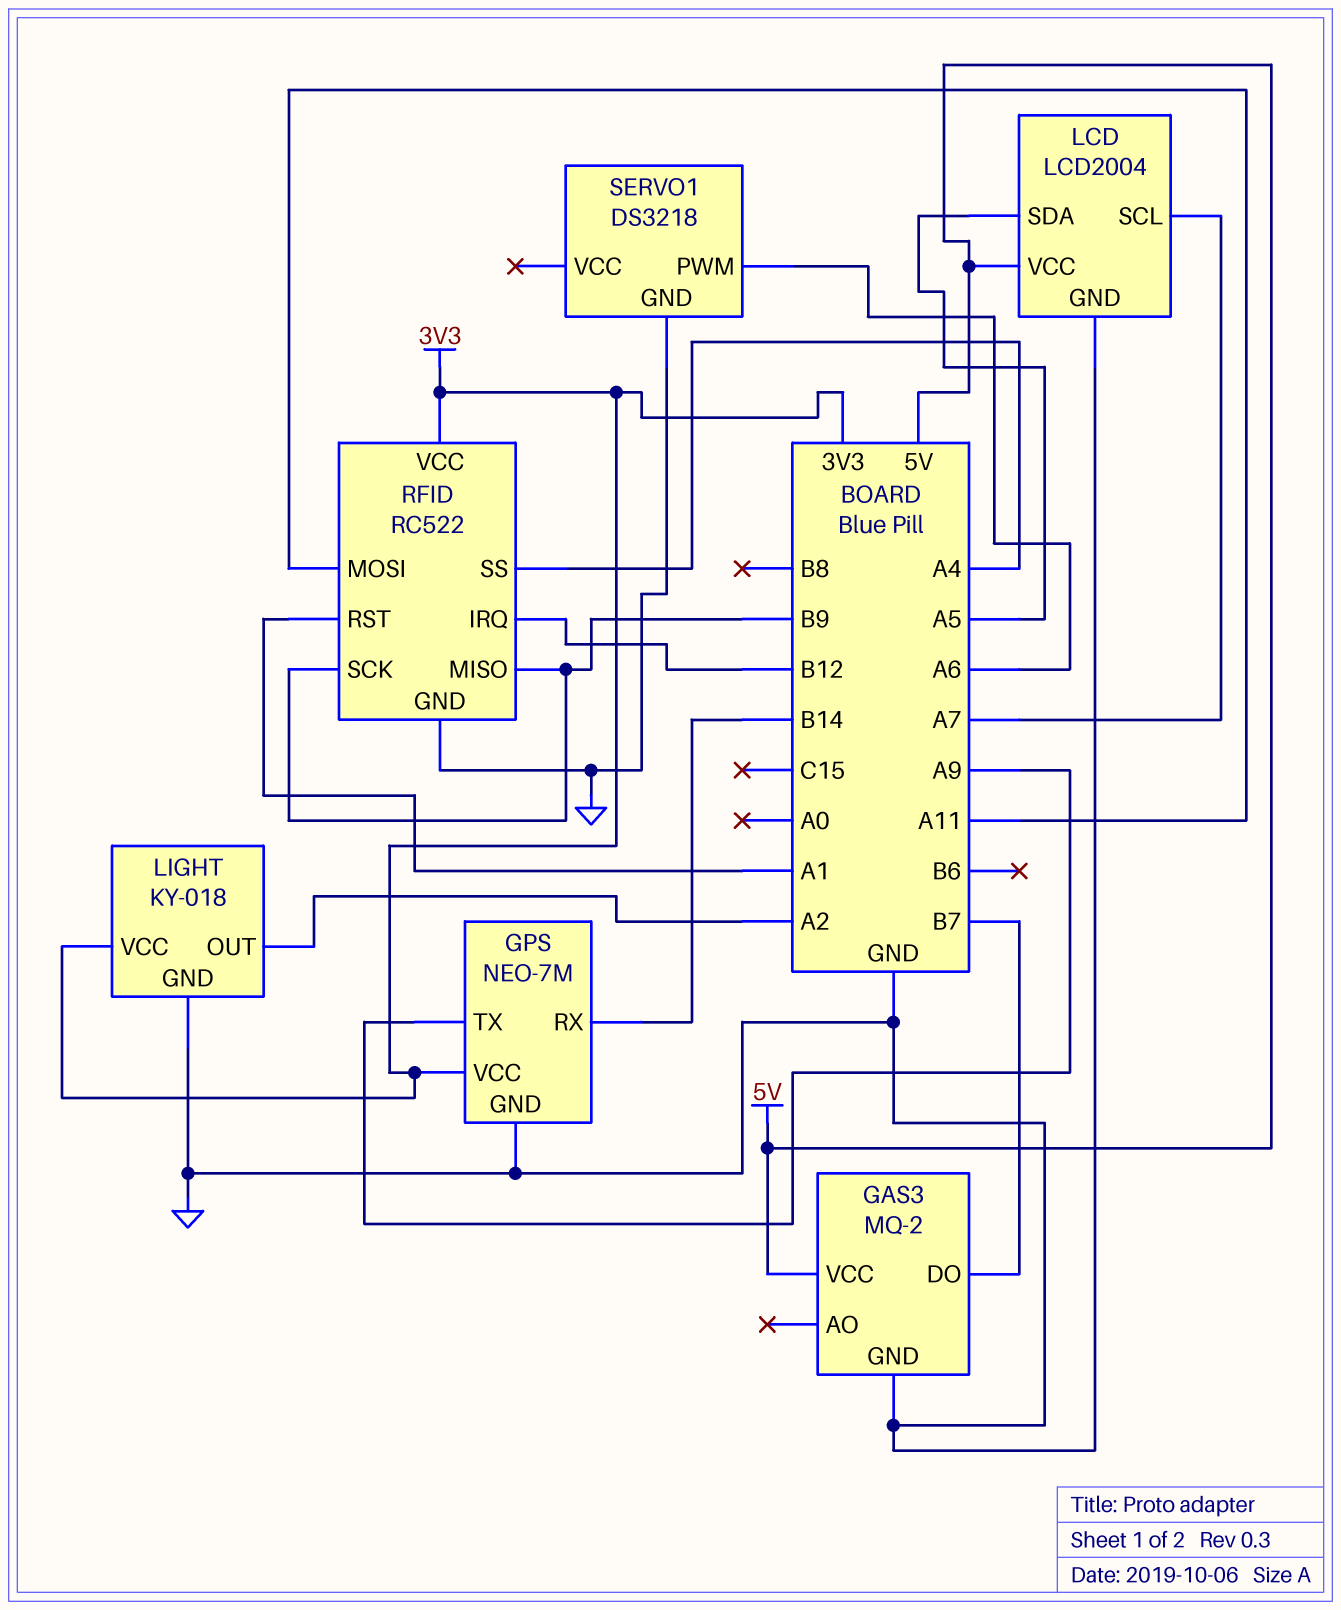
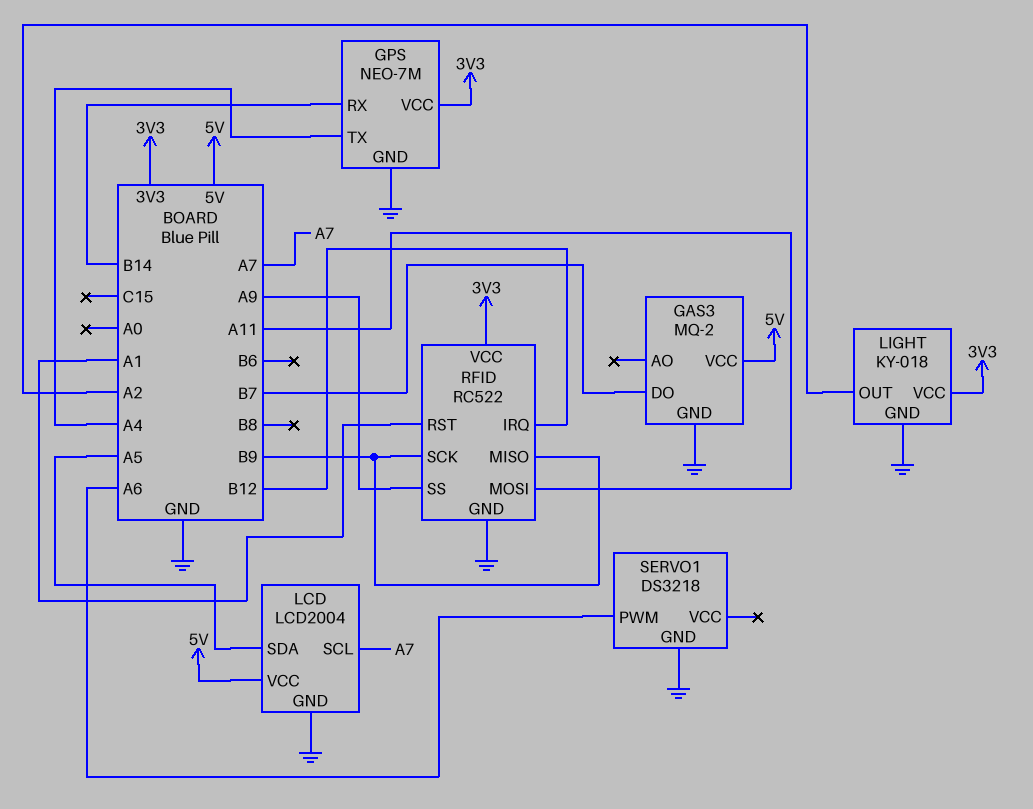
GPS pin TX: A9 -> A4
RFID pin SS: A4 -> A9

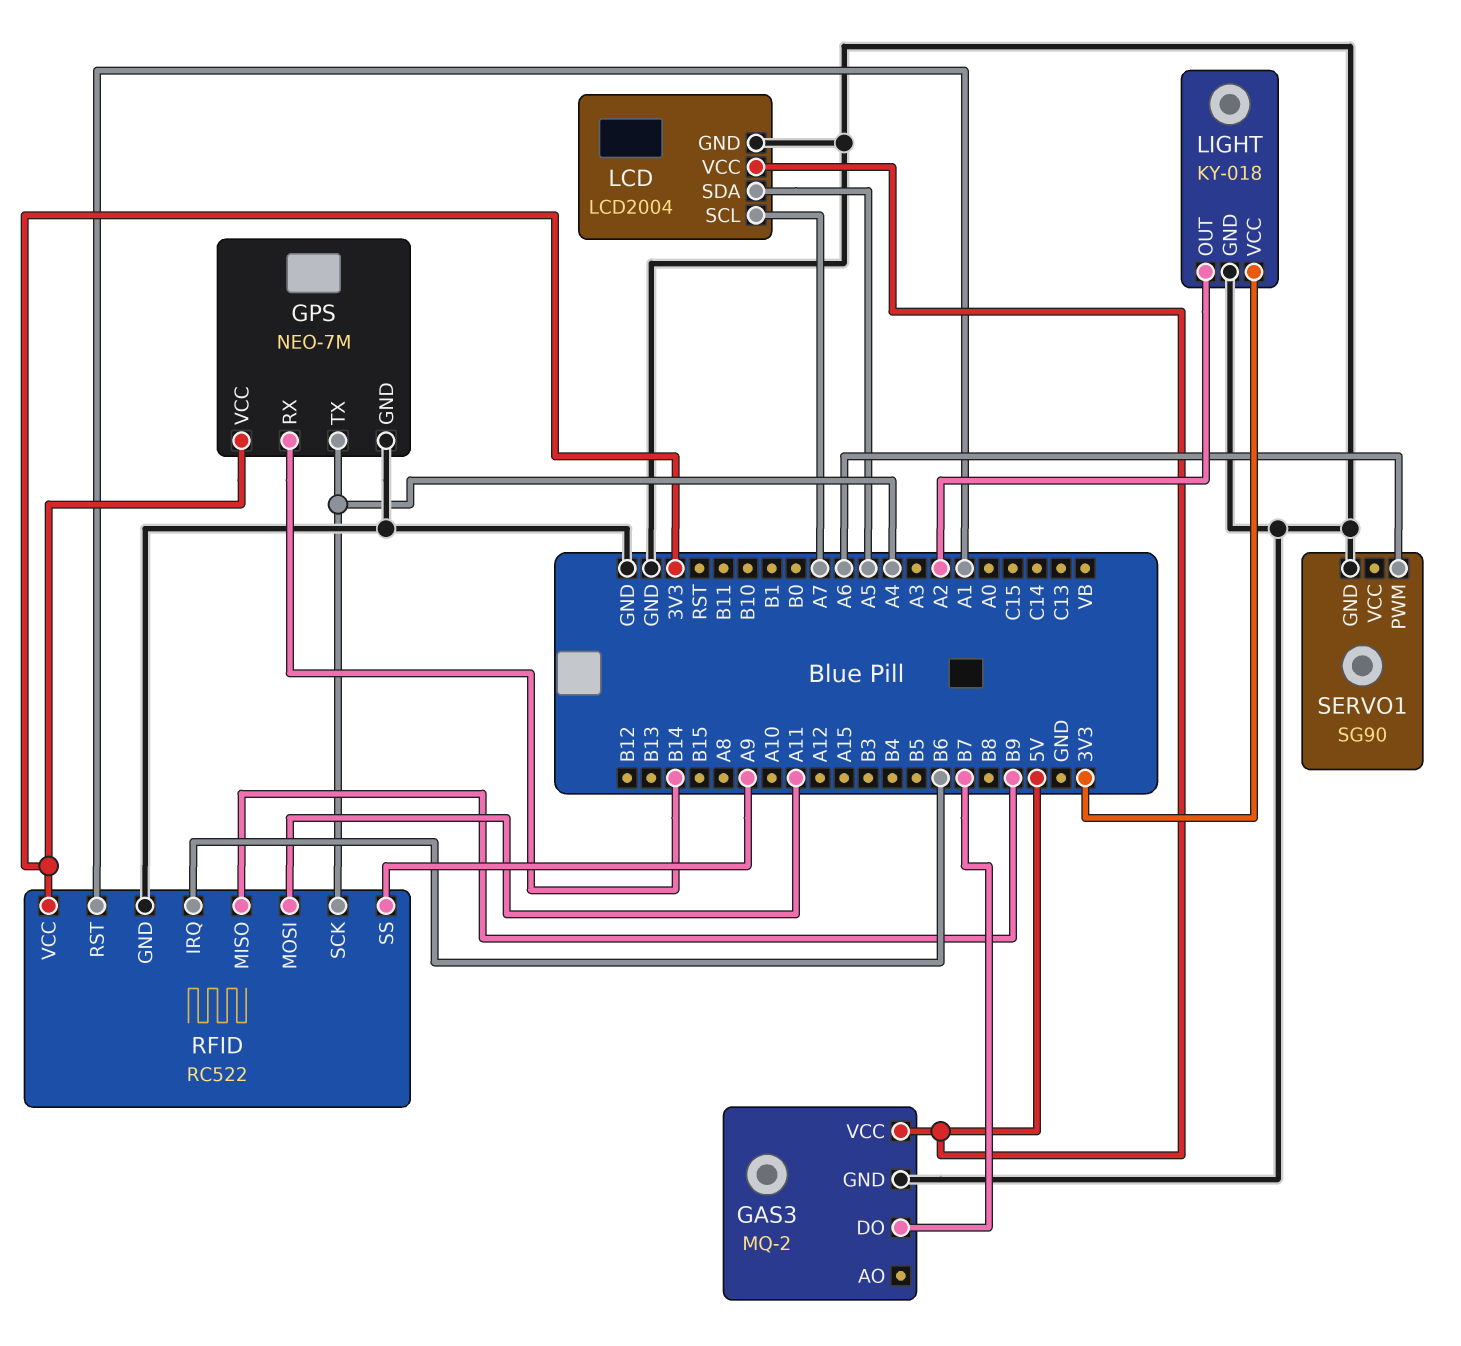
RFID pin IRQ: B12 -> B6
RFID pin SCK: B9 -> A4
SERVO1: DS3218 -> SG90

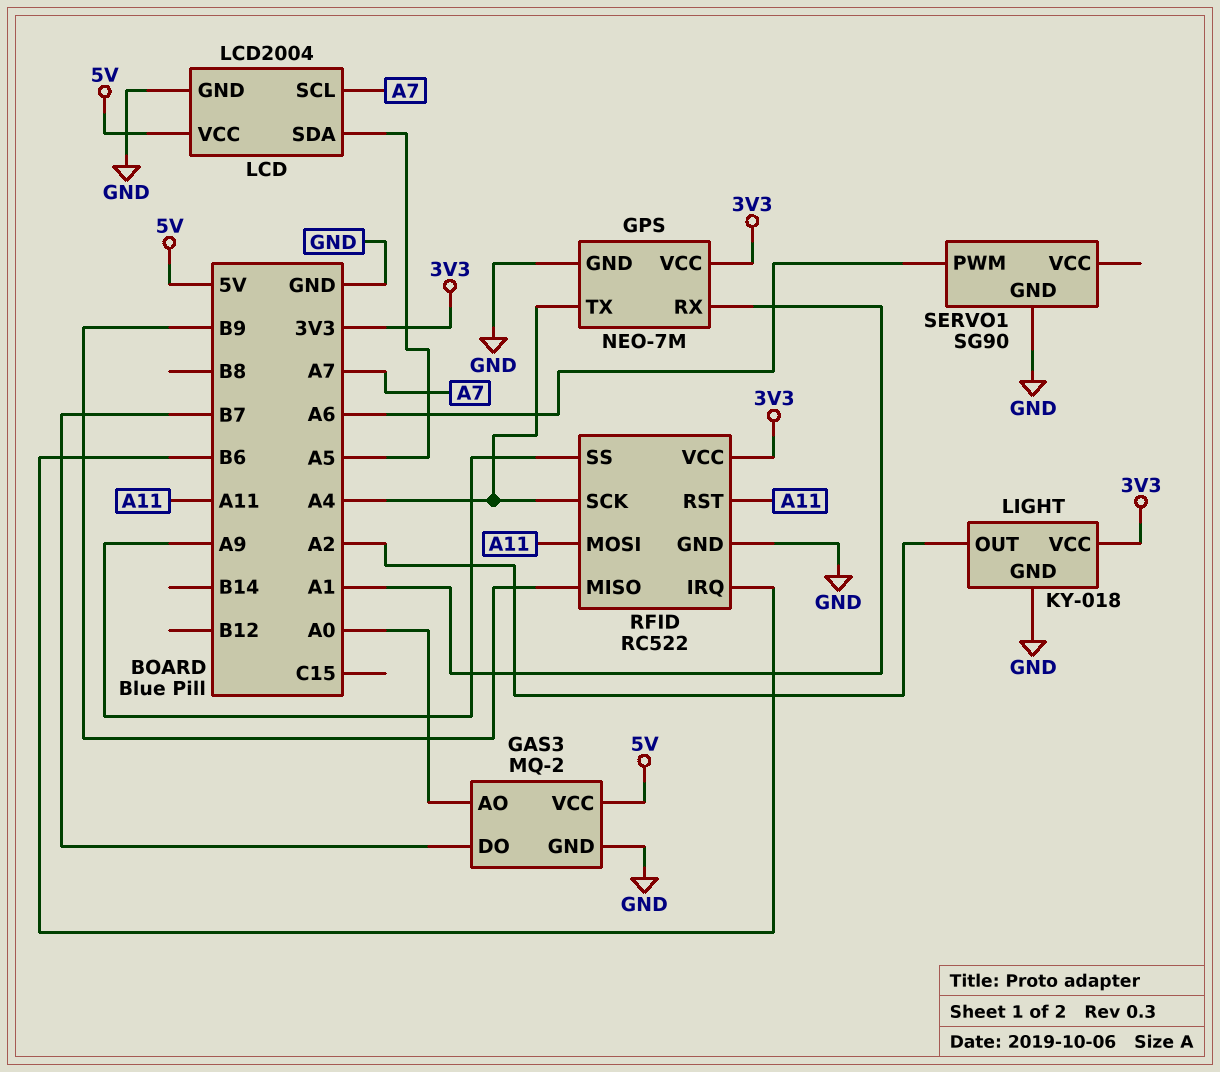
GAS3 pin AO: none -> A0
GPS pin RX: B14 -> A1
RFID pin RST: A1 -> A11

